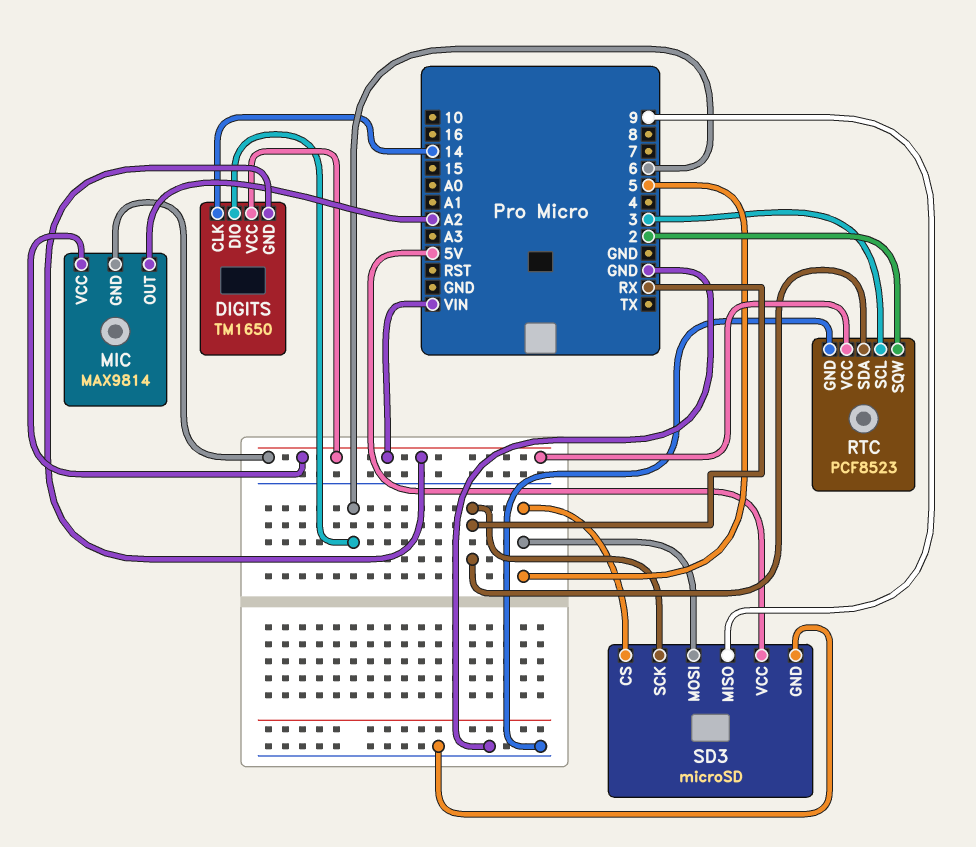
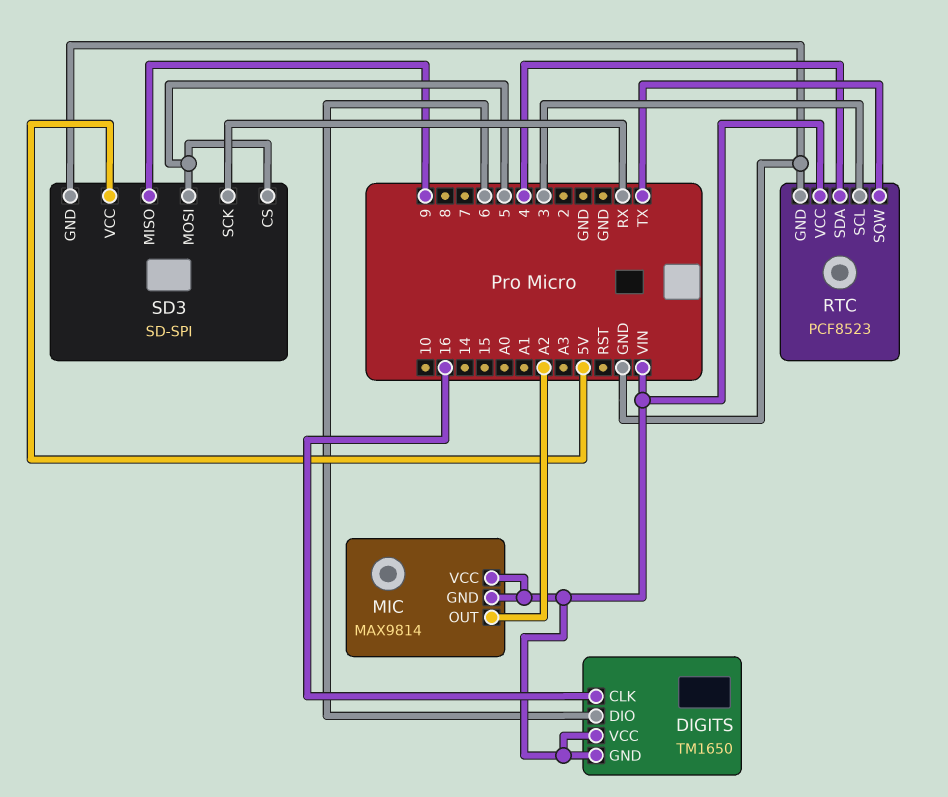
DIGITS pin CLK: 14 -> 16
RTC pin SDA: RX -> 4
RTC pin SQW: 2 -> TX
SD3: microSD -> SD-SPI

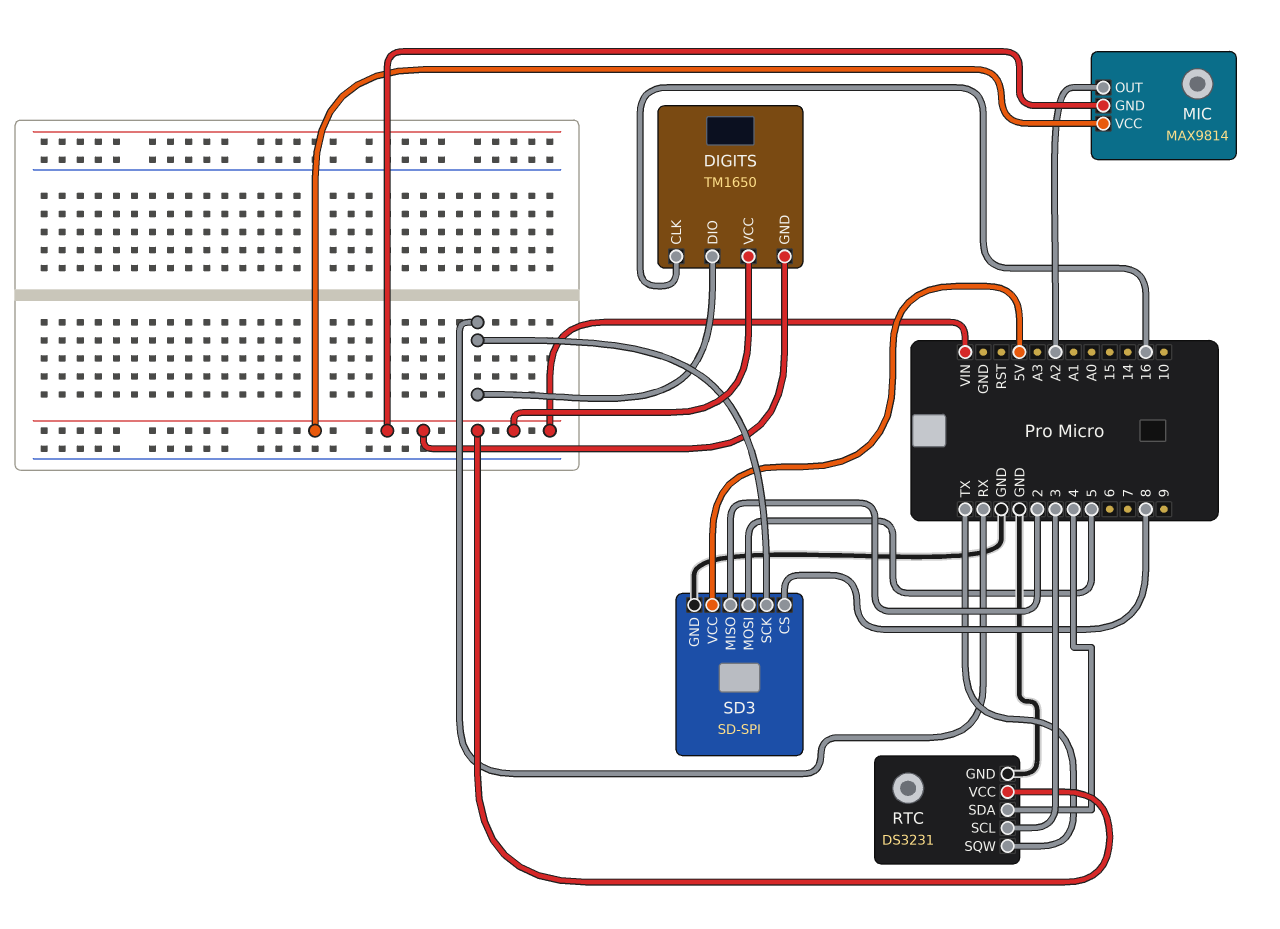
DIGITS pin DIO: 6 -> RX
RTC: PCF8523 -> DS3231
SD3 pin CS: 5 -> 8
SD3 pin MISO: 9 -> 2

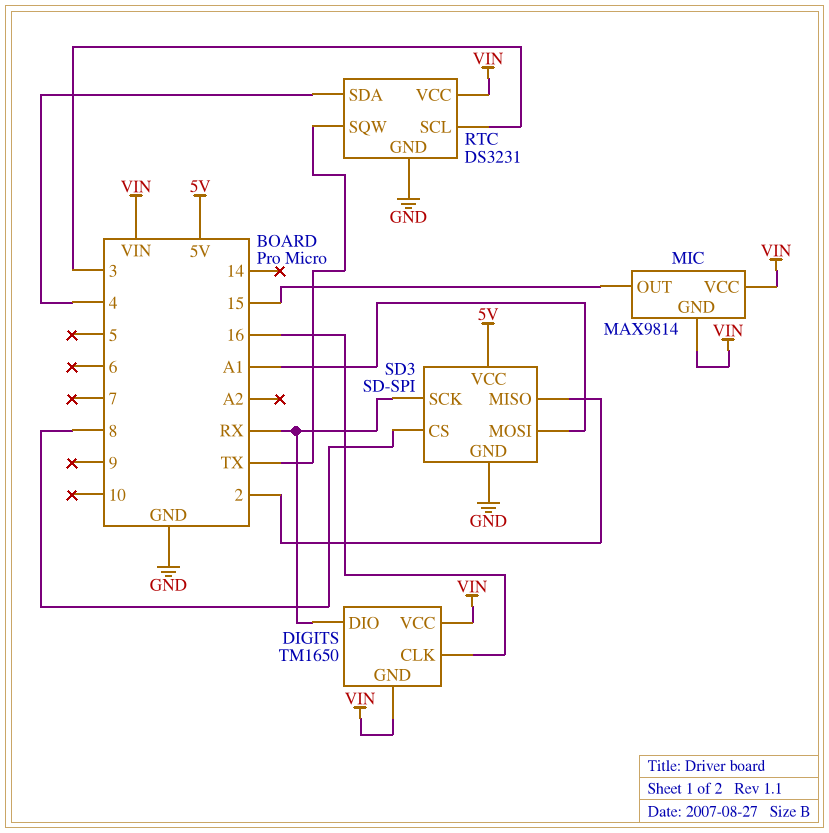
MIC pin OUT: A2 -> 15
SD3 pin MOSI: 5 -> A1

